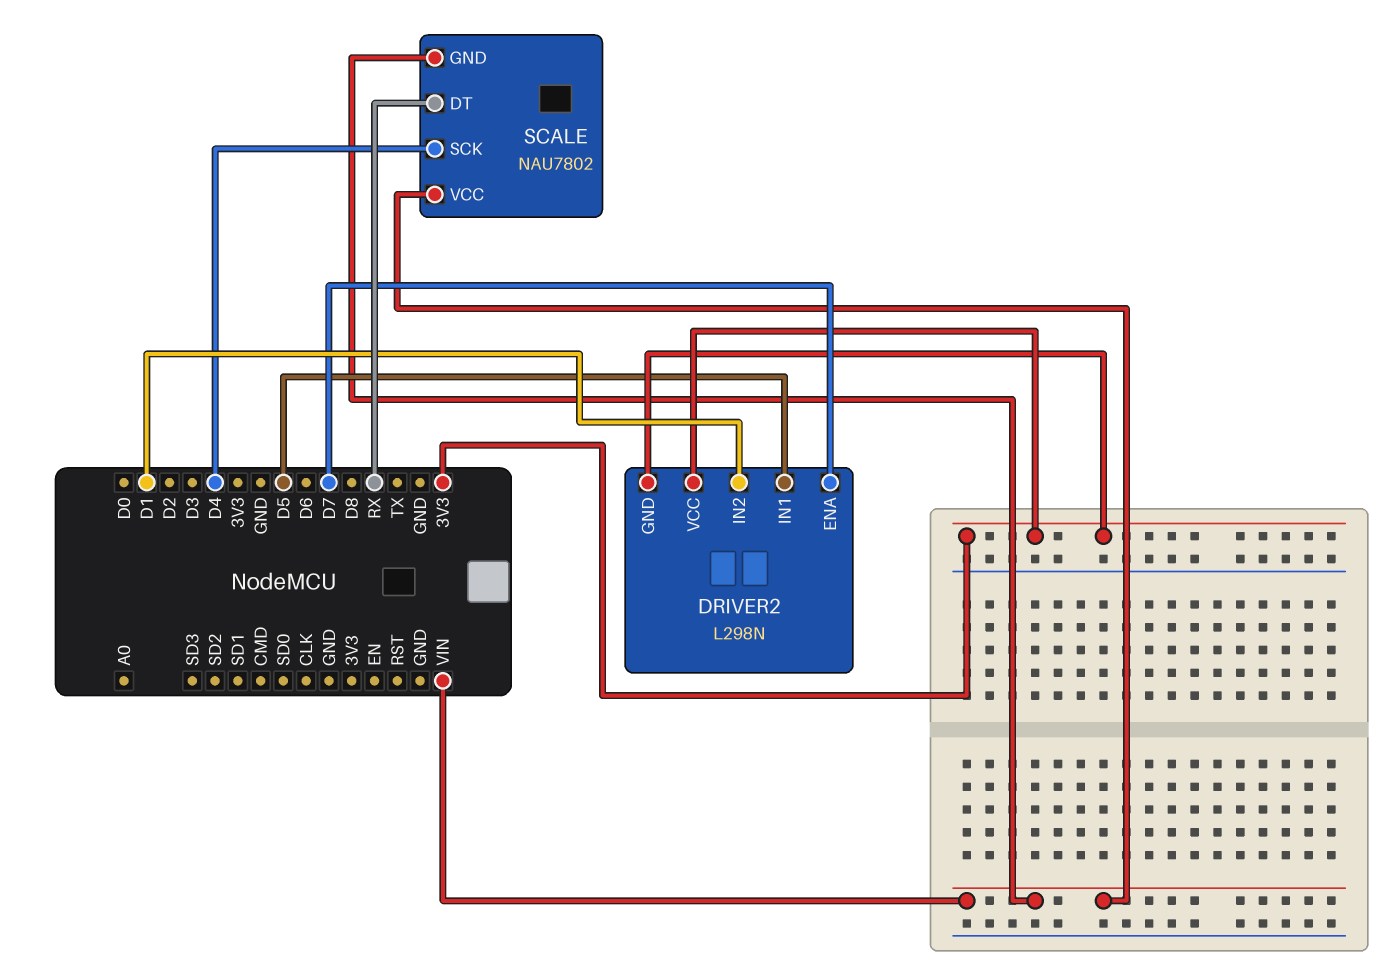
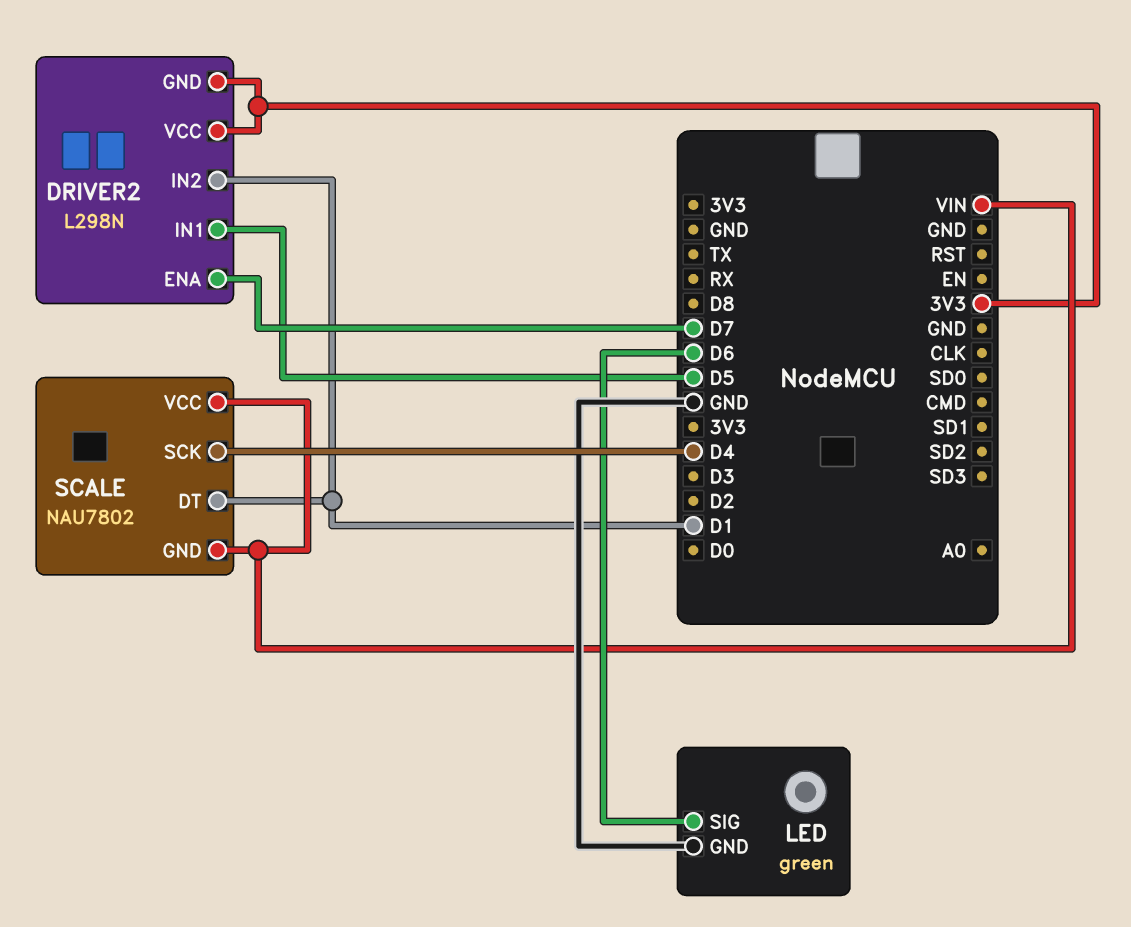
LED: none -> green
LED pin GND: none -> GND
LED pin SIG: none -> D6
SCALE pin DT: RX -> D1

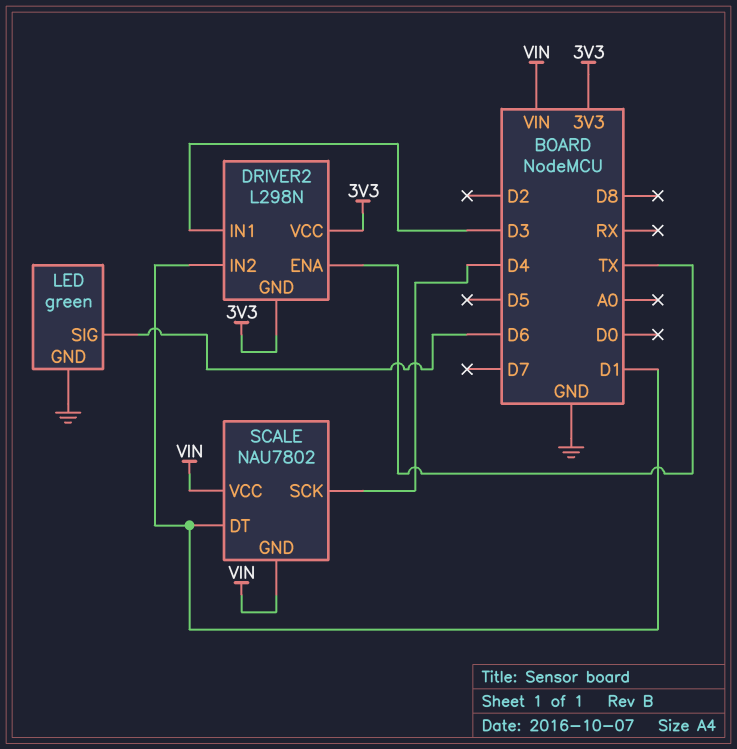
DRIVER2 pin ENA: D7 -> TX
DRIVER2 pin IN1: D5 -> D3

